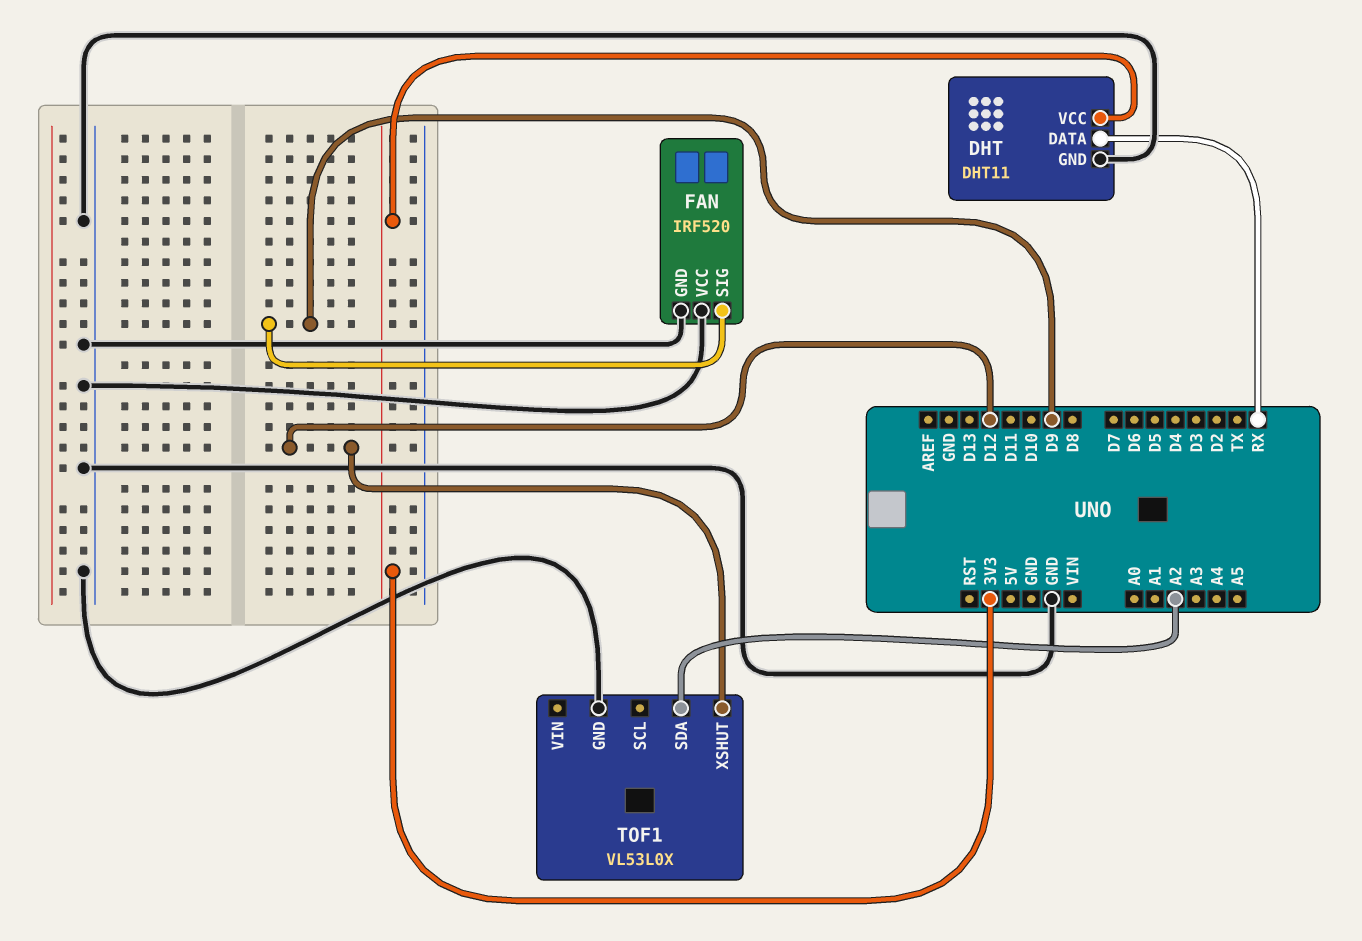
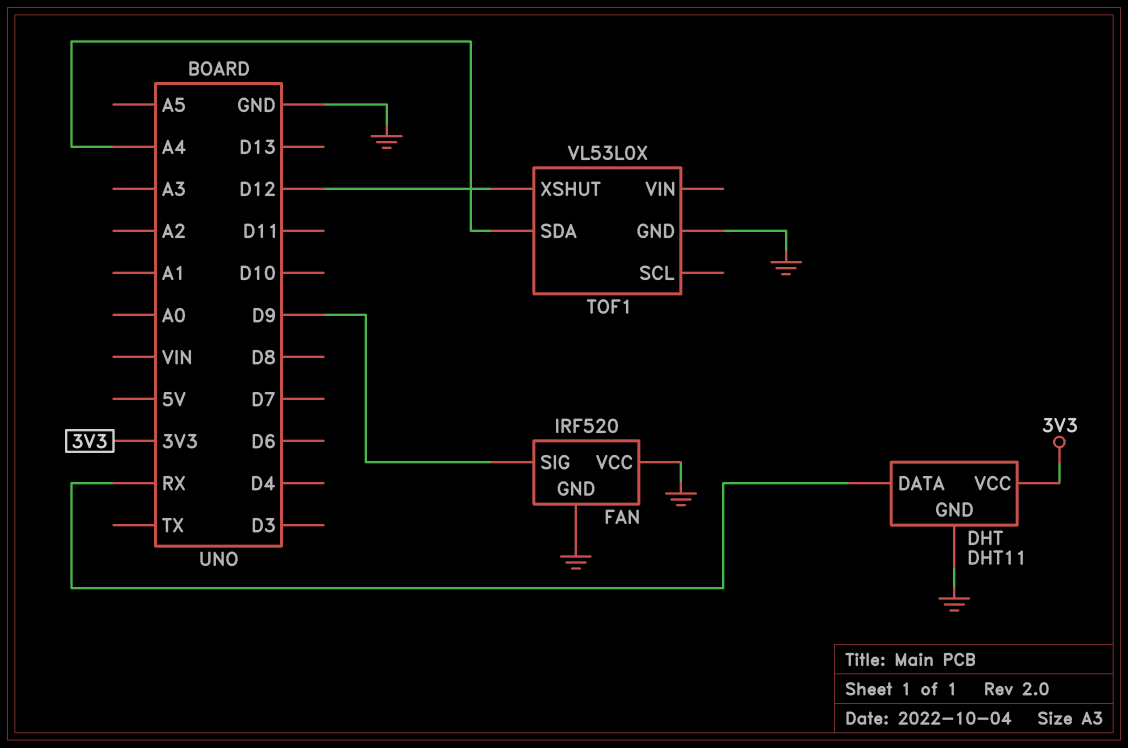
TOF1 pin SDA: A2 -> A4

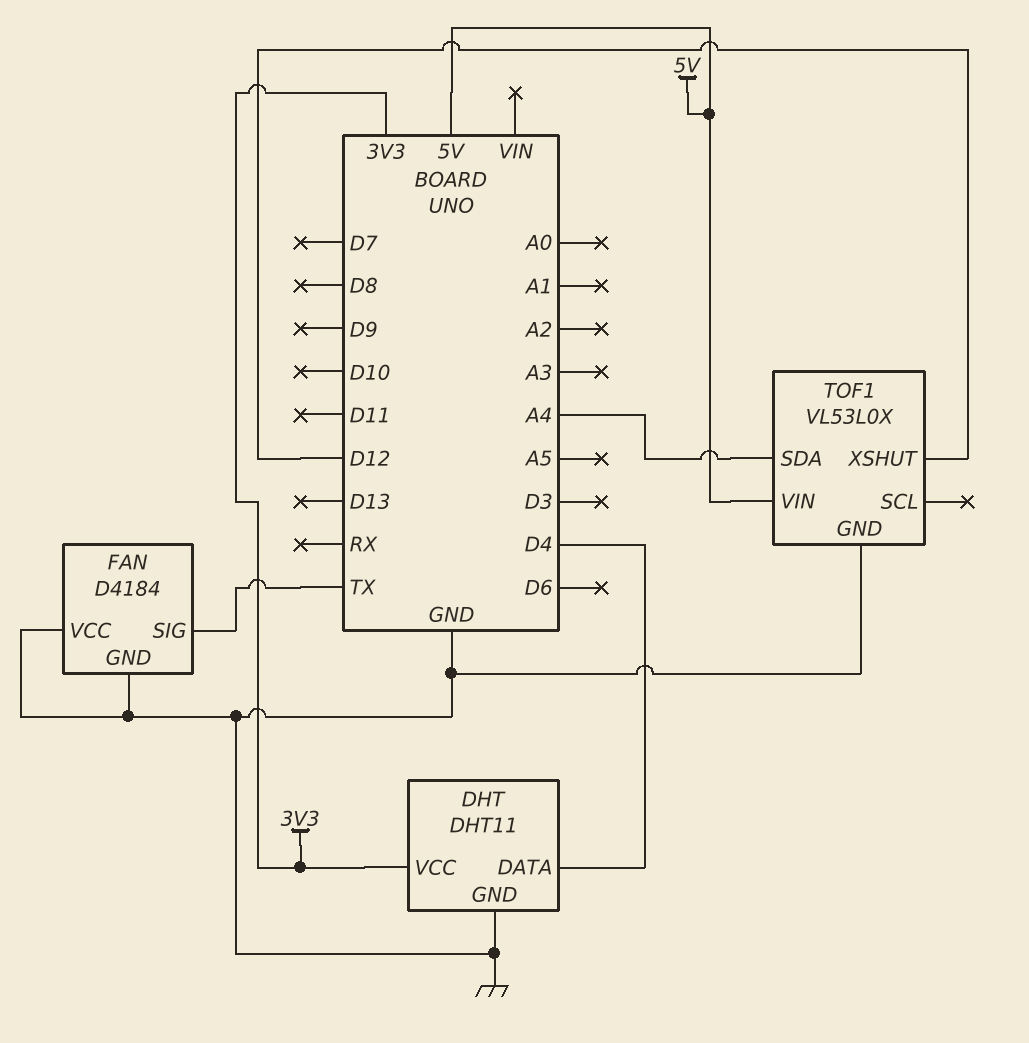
DHT pin DATA: RX -> D4
FAN: IRF520 -> D4184
FAN pin SIG: D9 -> TX
TOF1 pin VIN: none -> 5V

